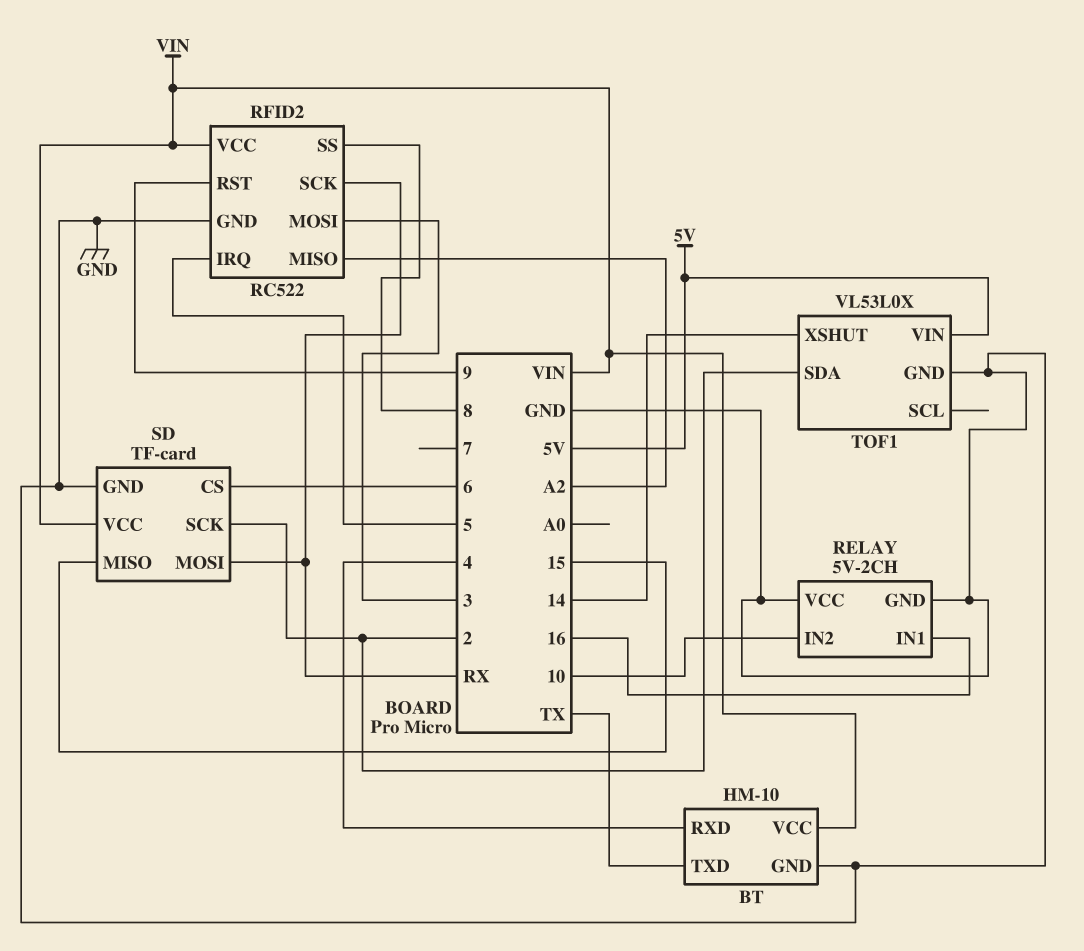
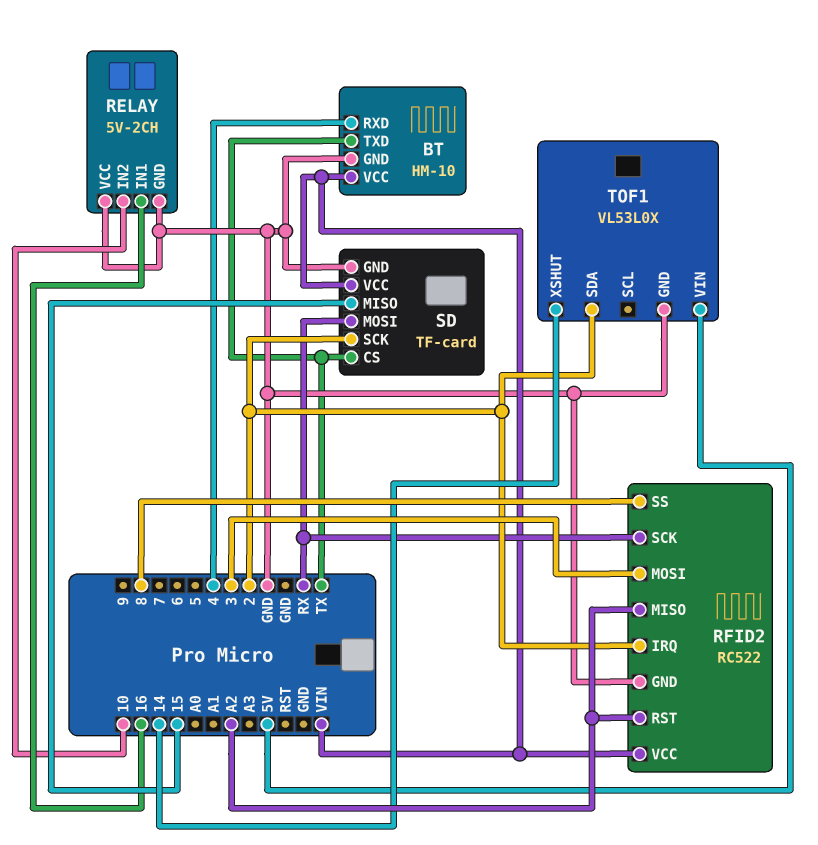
RFID2 pin IRQ: 5 -> 2
RFID2 pin RST: 9 -> A2
SD pin CS: 6 -> TX

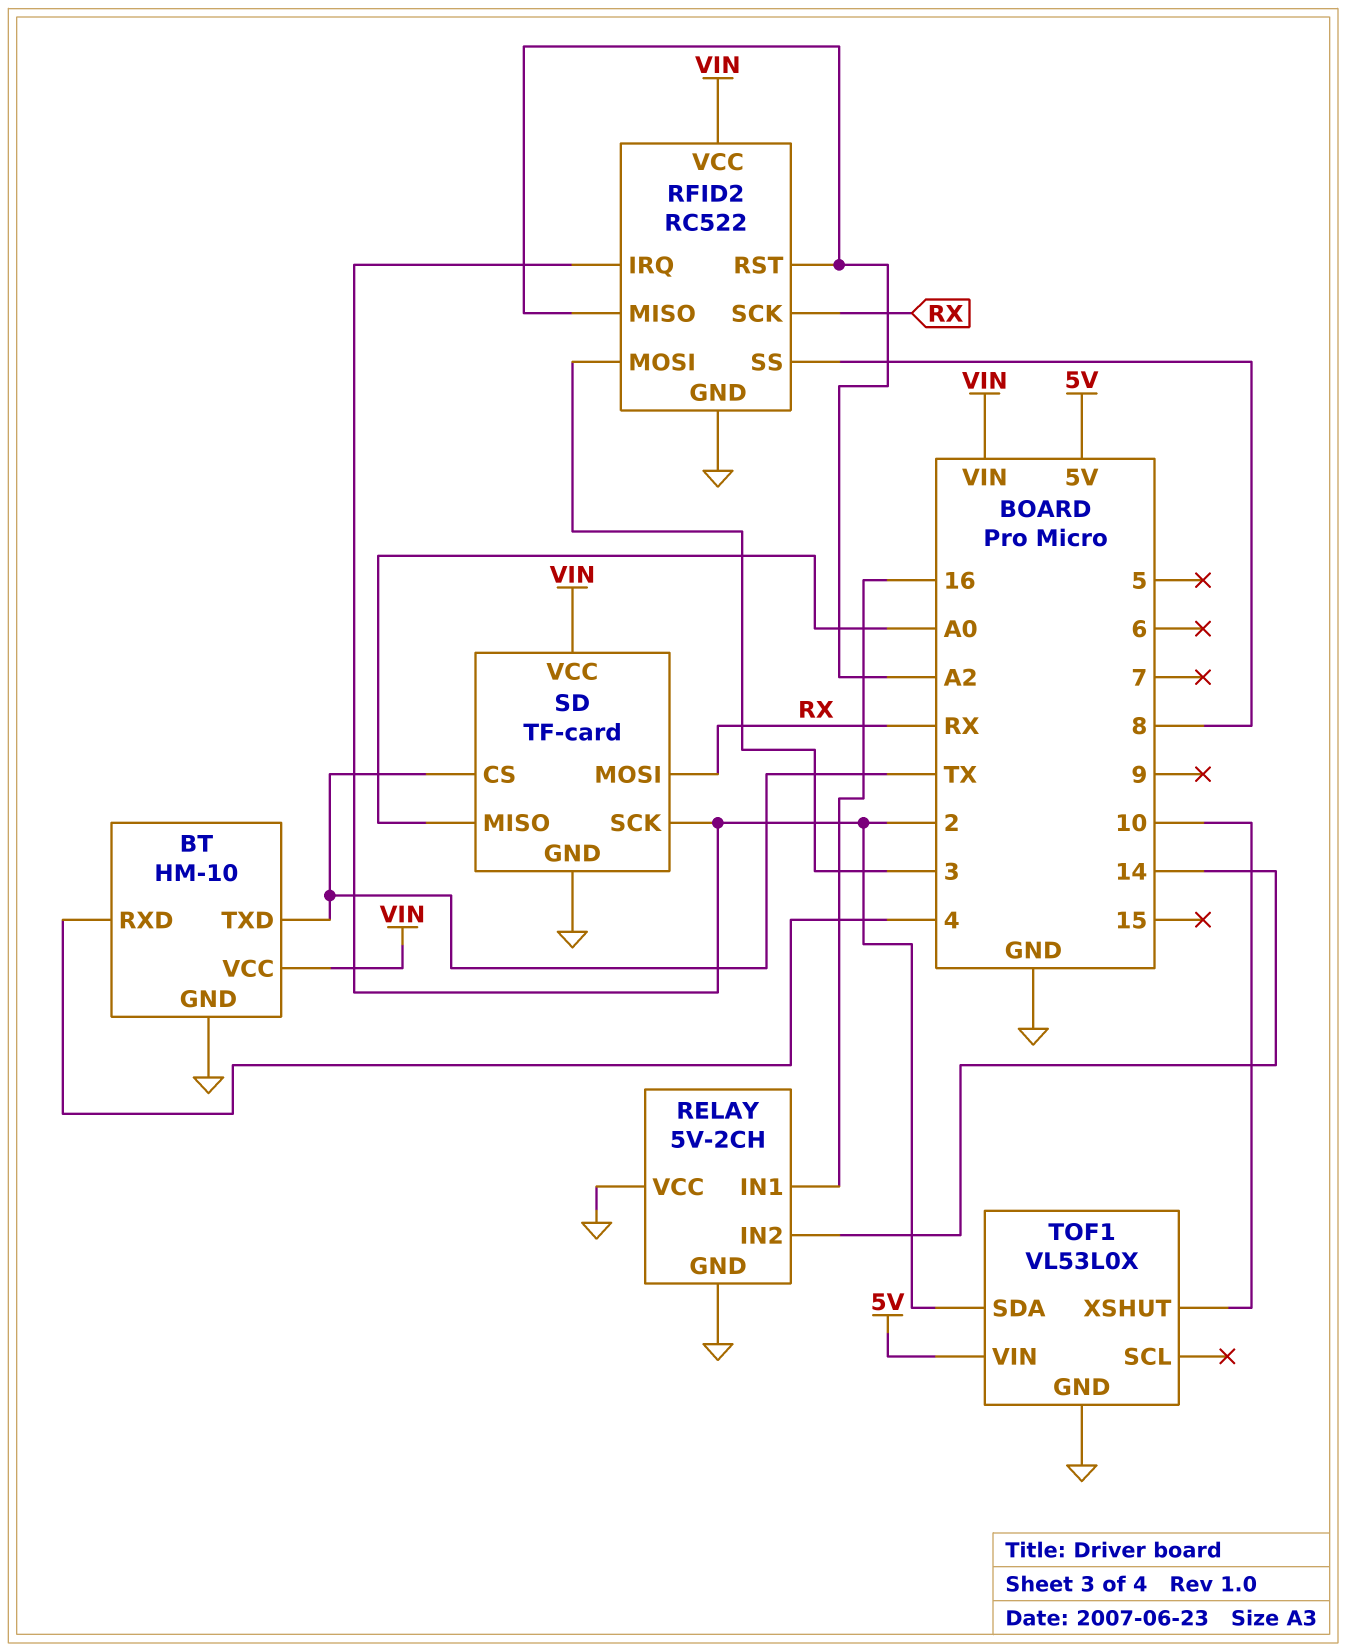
RELAY pin IN2: 10 -> 14
SD pin MISO: 15 -> A0
TOF1 pin XSHUT: 14 -> 10

